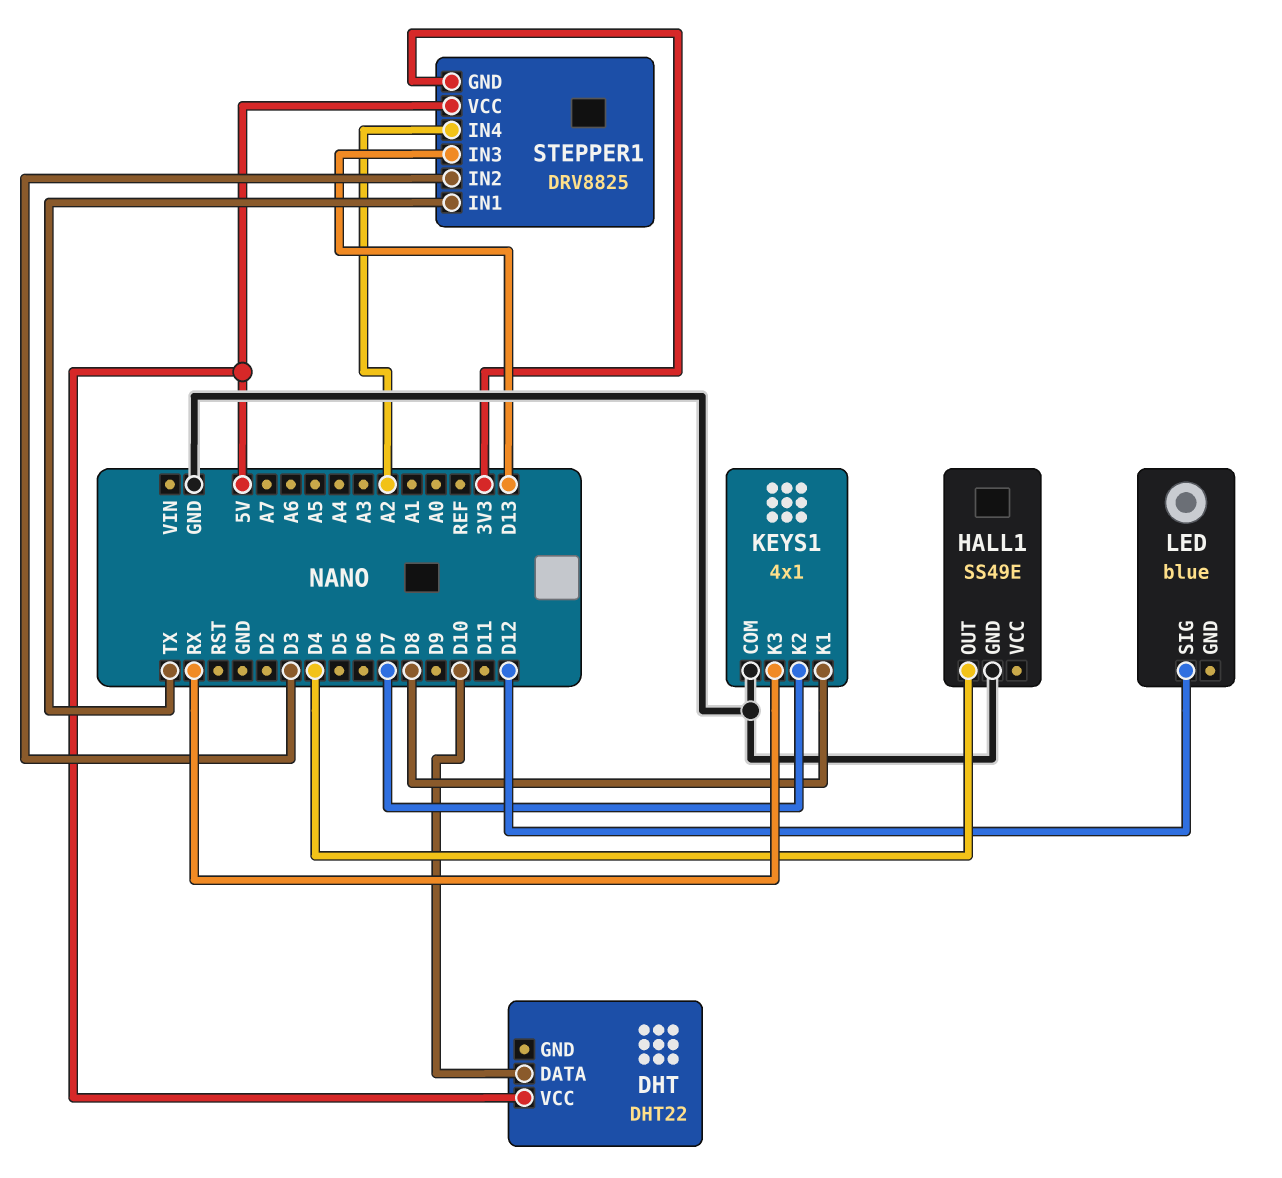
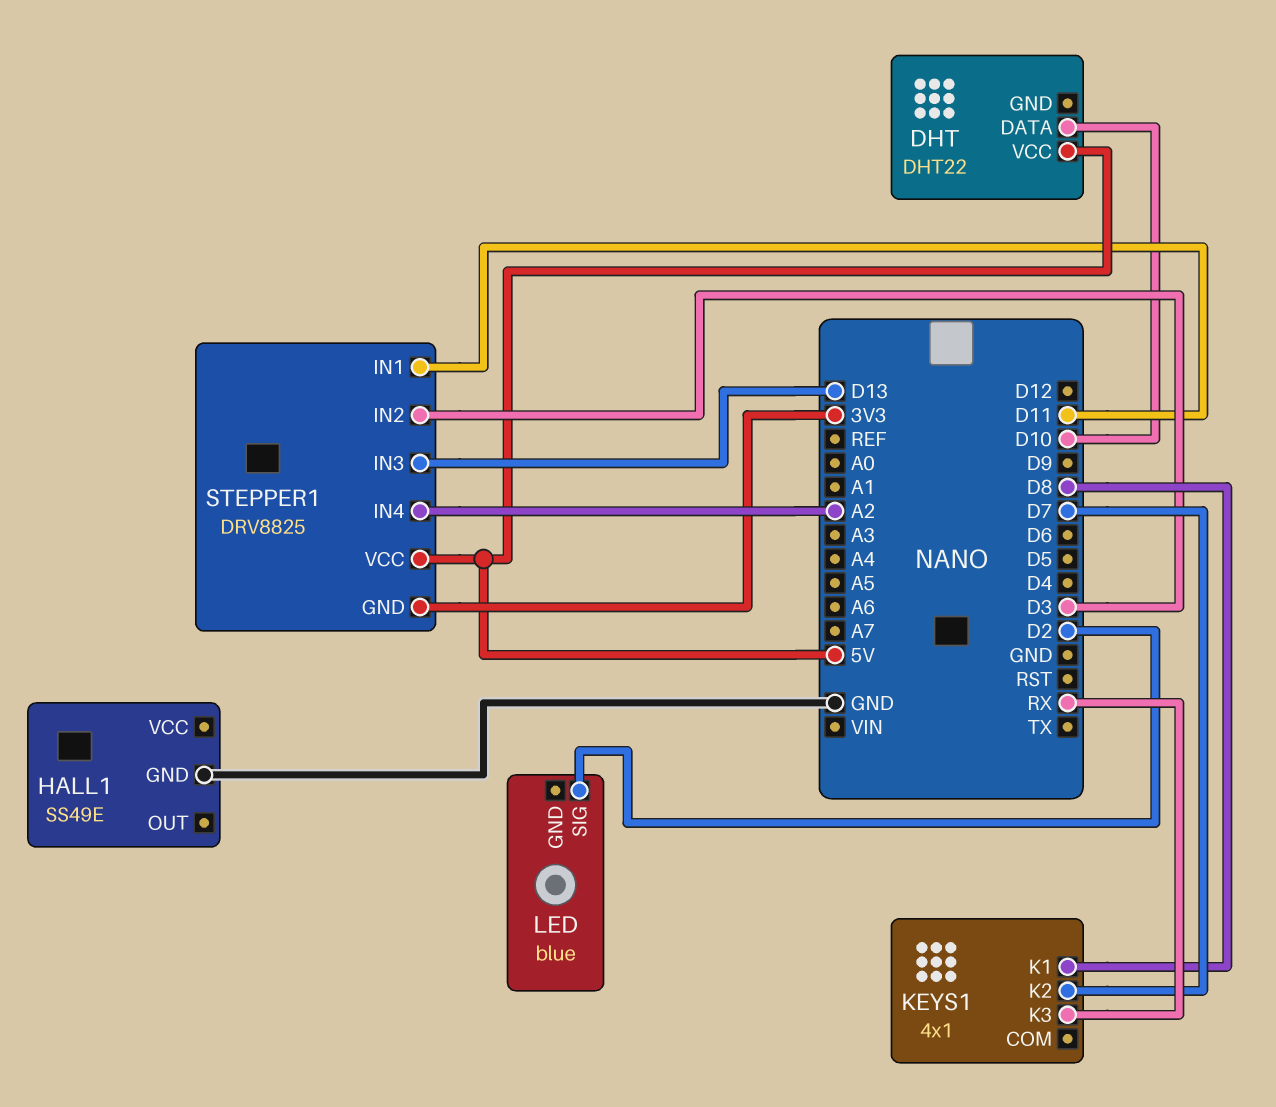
HALL1 pin OUT: D4 -> none
KEYS1 pin COM: GND -> none
LED pin SIG: D12 -> D2
STEPPER1 pin IN1: TX -> D11

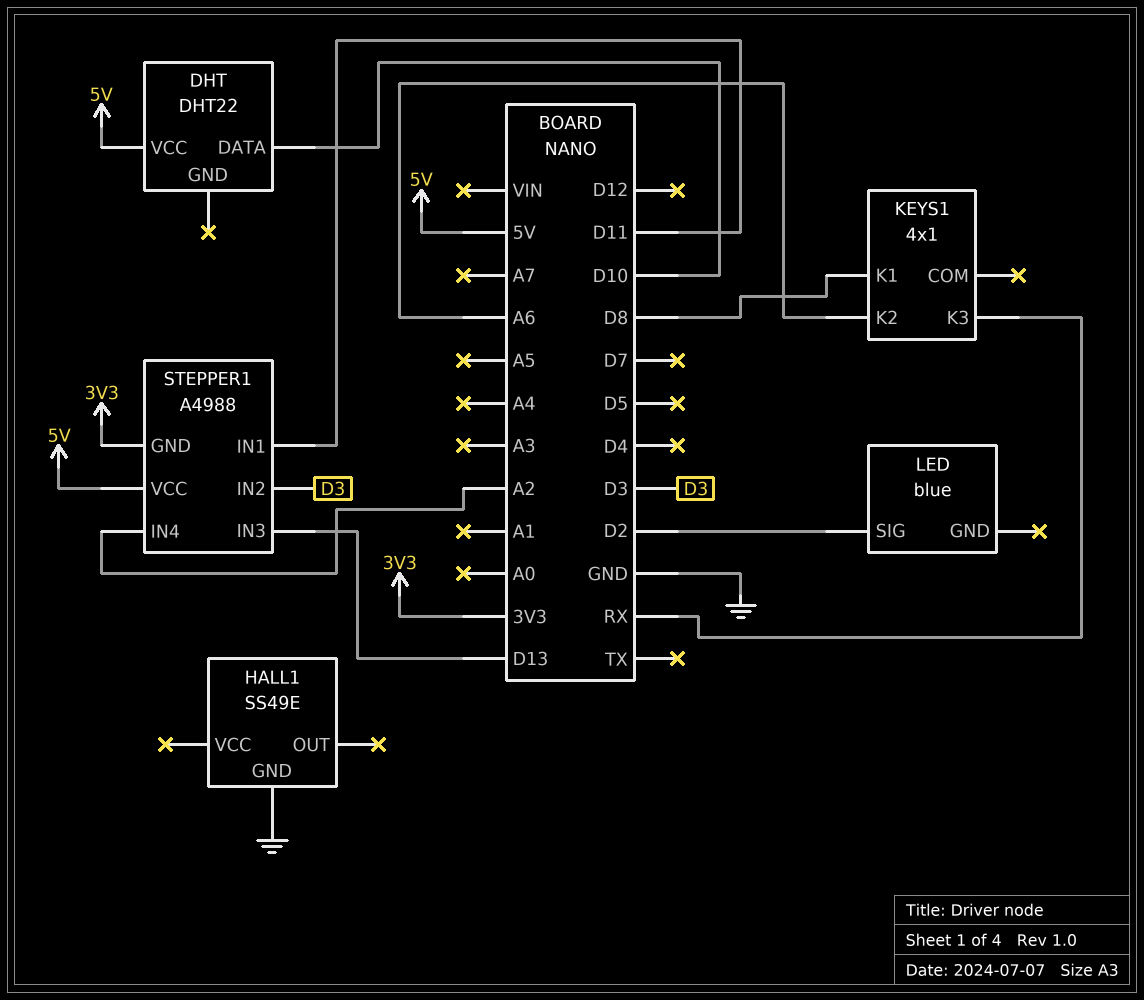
KEYS1 pin K2: D7 -> A6
STEPPER1: DRV8825 -> A4988

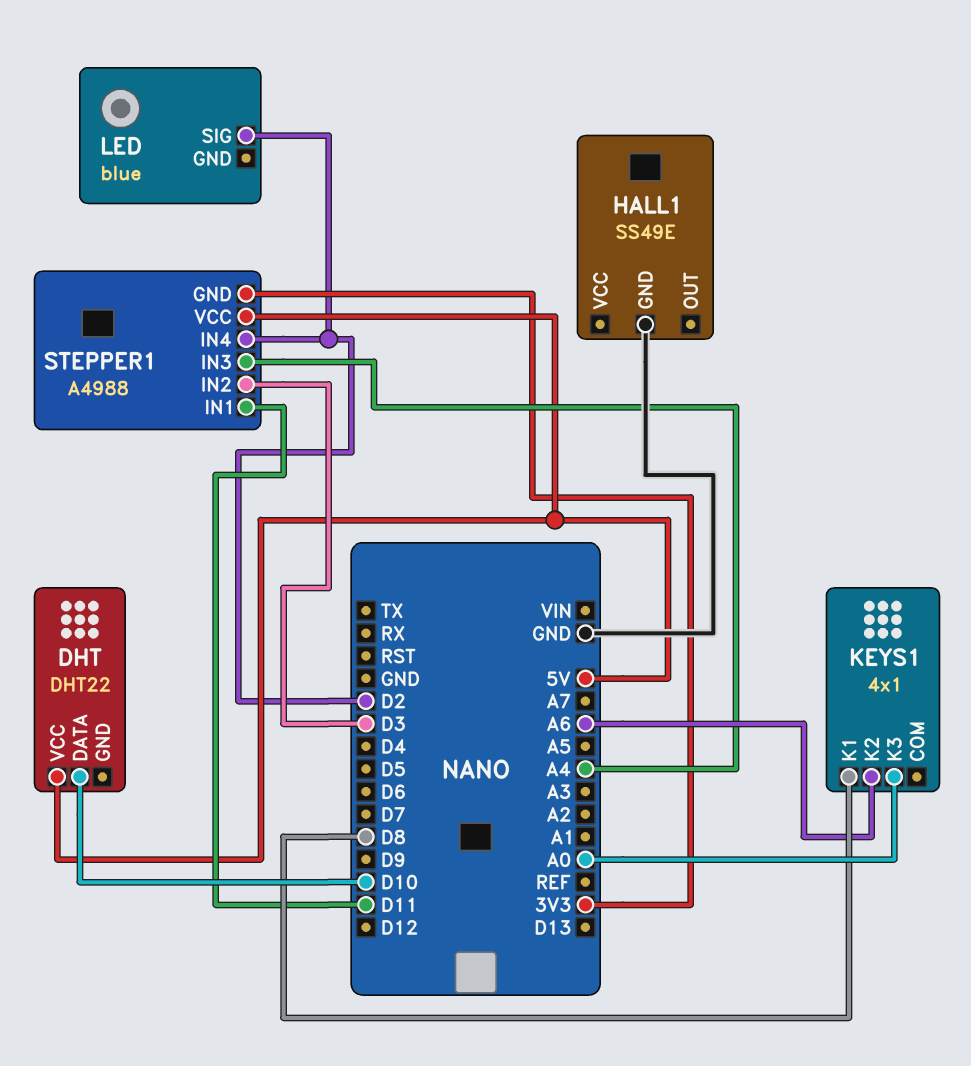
KEYS1 pin K3: RX -> A0
STEPPER1 pin IN3: D13 -> A4
STEPPER1 pin IN4: A2 -> D2

